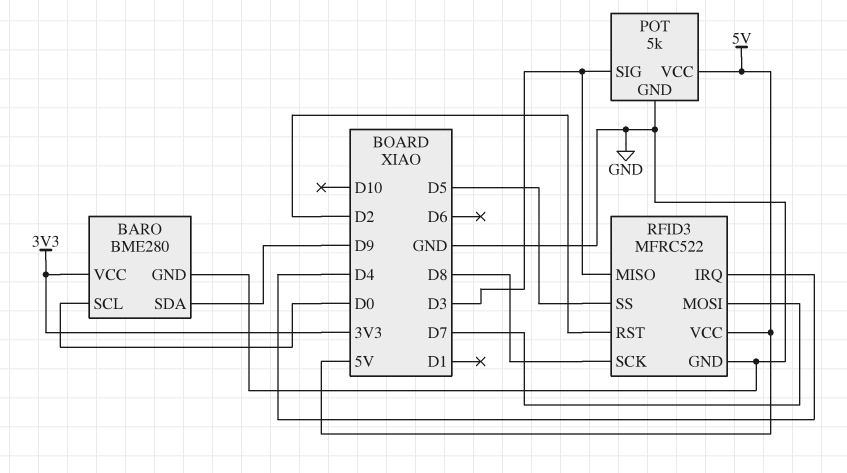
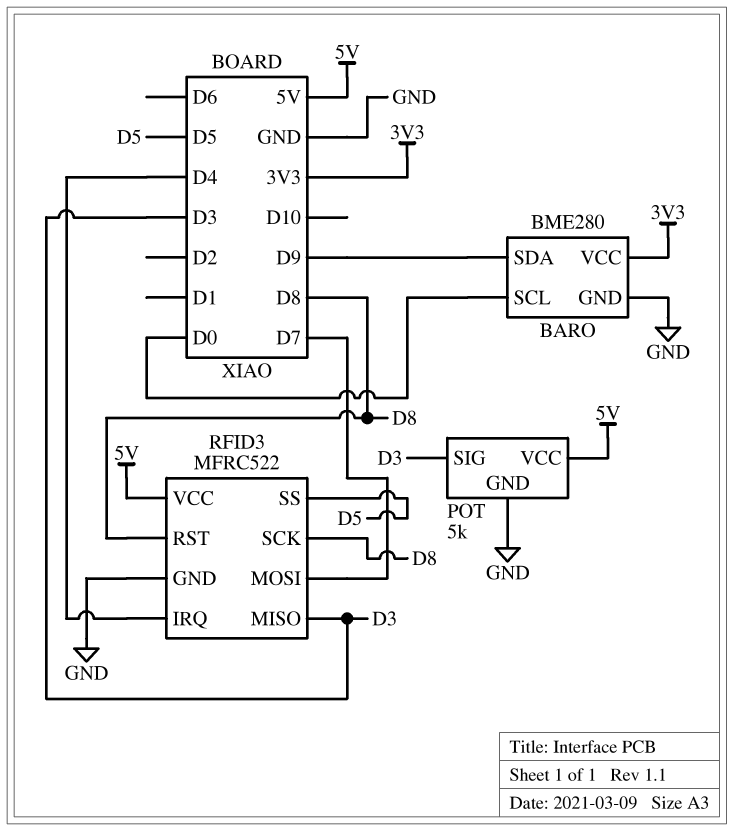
RFID3 pin RST: D2 -> D8

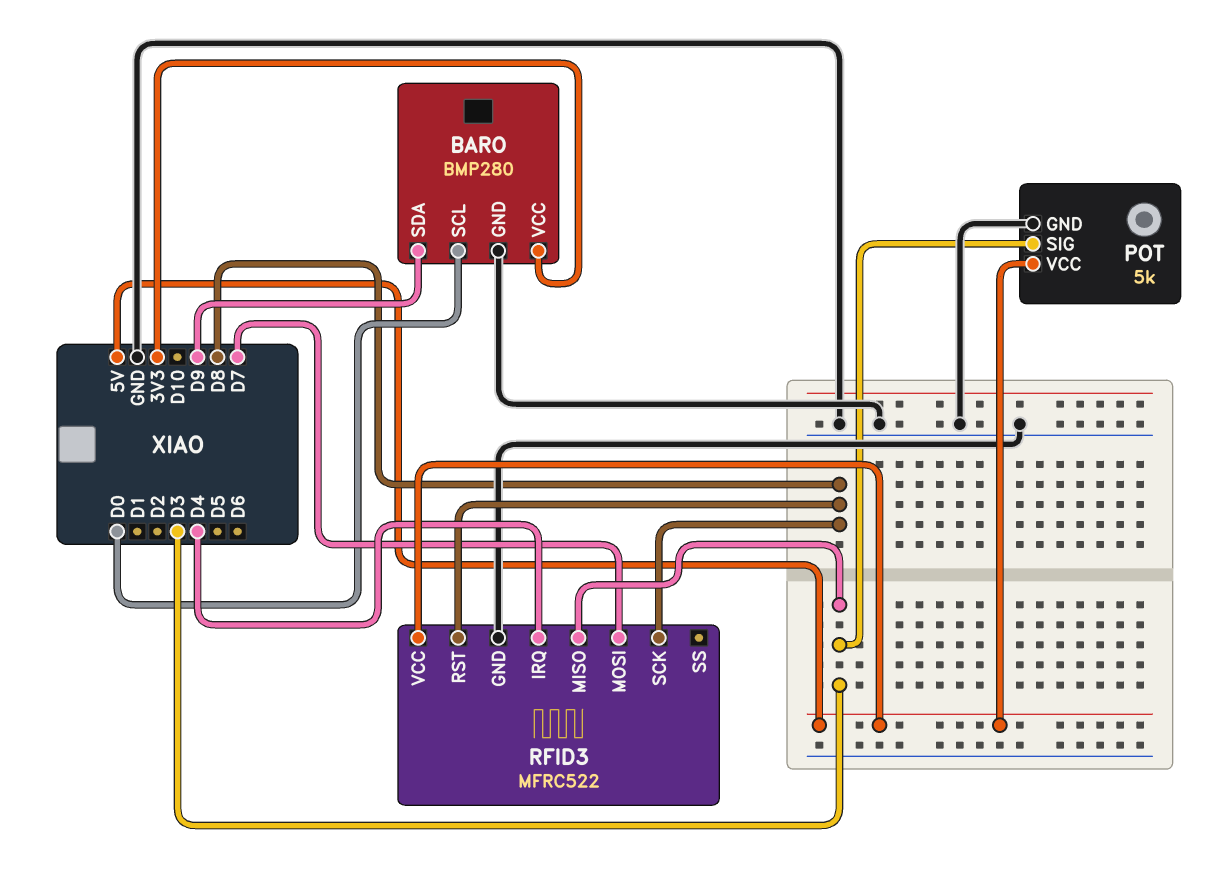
BARO: BME280 -> BMP280
RFID3 pin SS: D5 -> none

